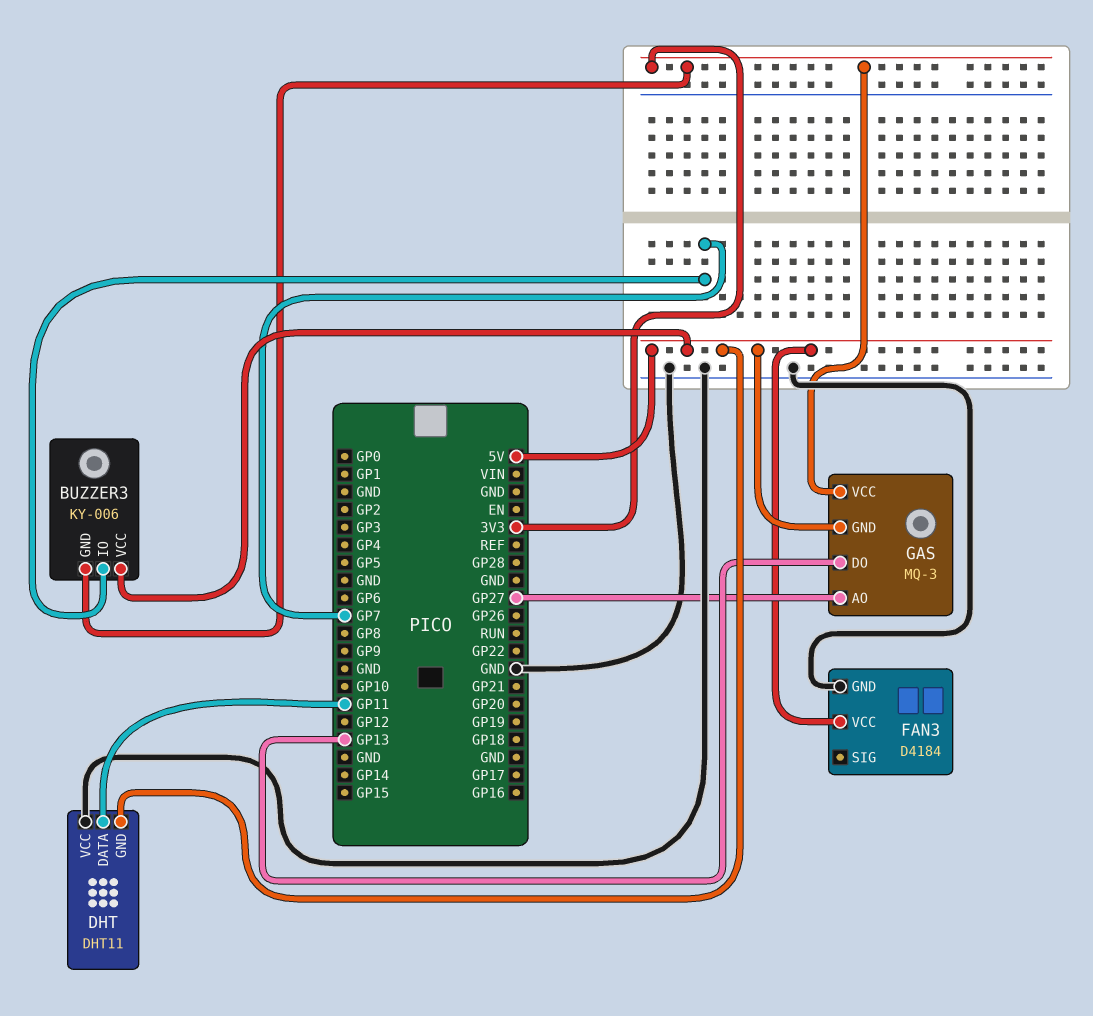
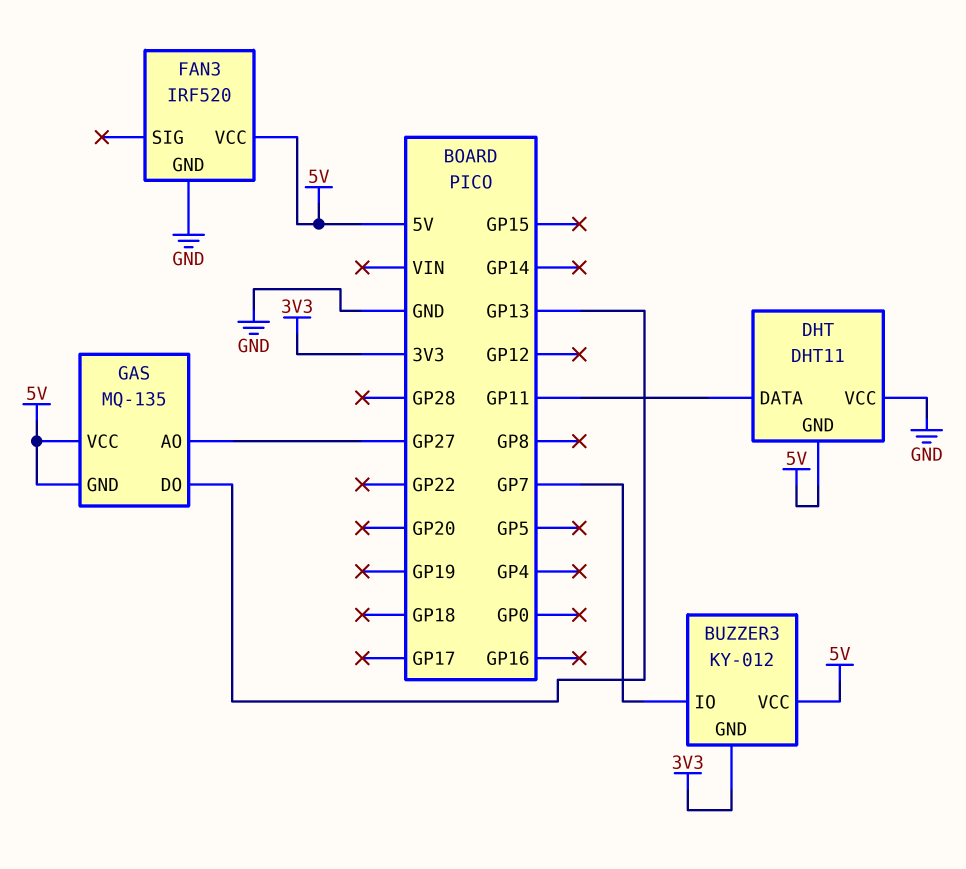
BUZZER3: KY-006 -> KY-012
FAN3: D4184 -> IRF520
GAS: MQ-3 -> MQ-135
GAS pin VCC: 3V3 -> 5V

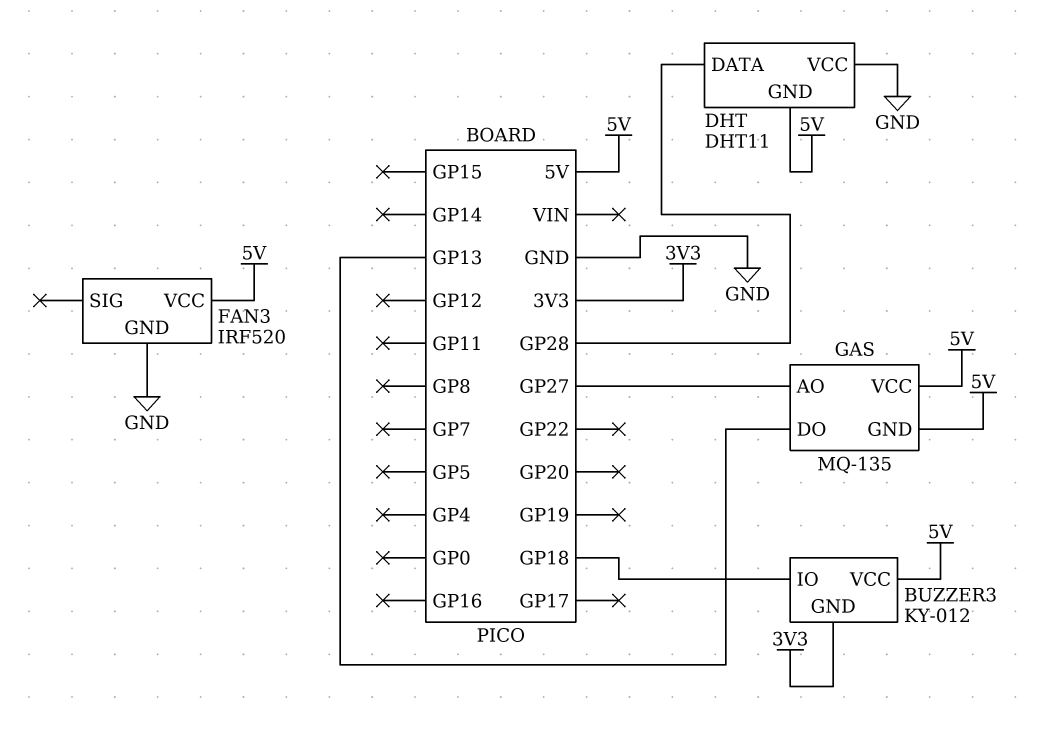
BUZZER3 pin IO: GP7 -> GP18
DHT pin DATA: GP11 -> GP28

